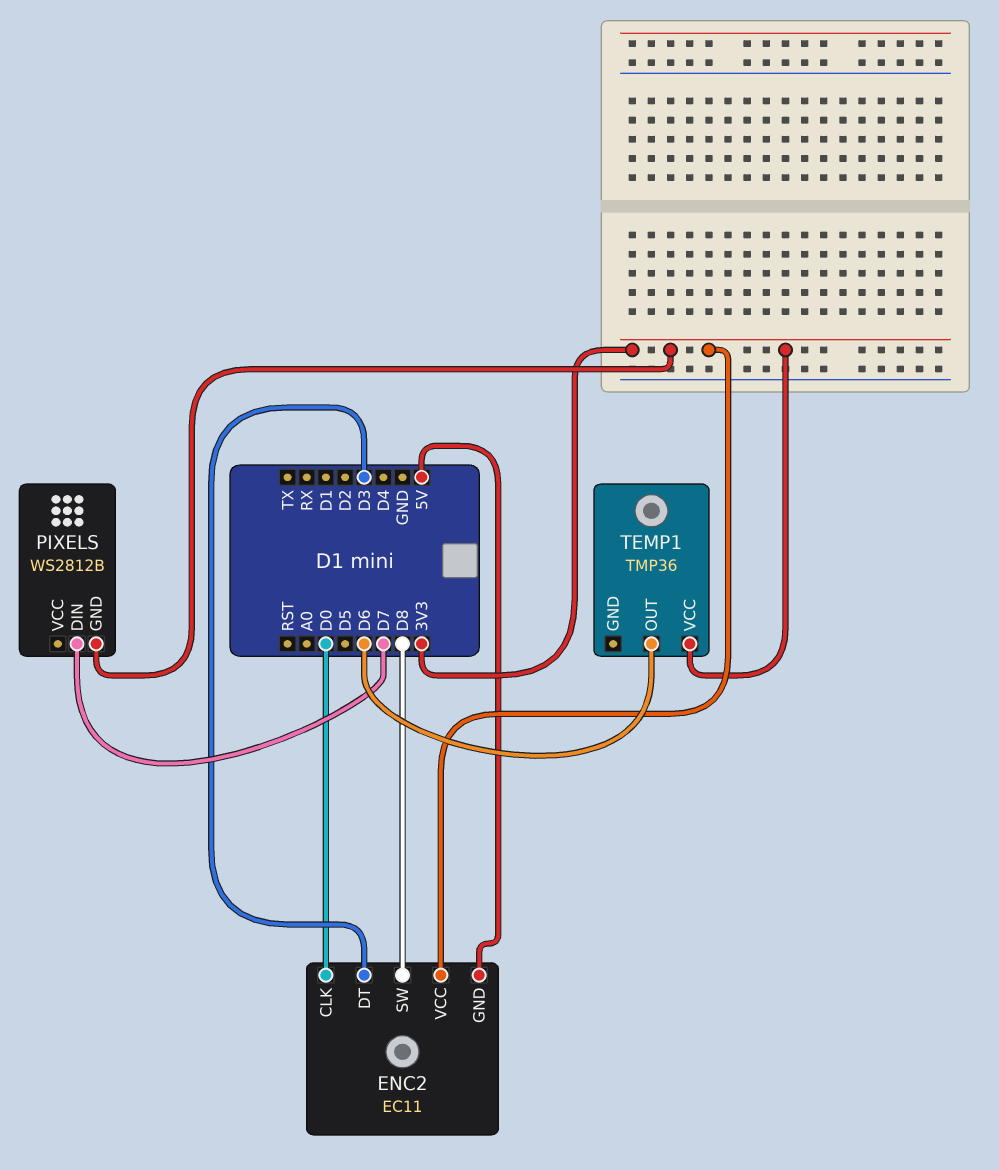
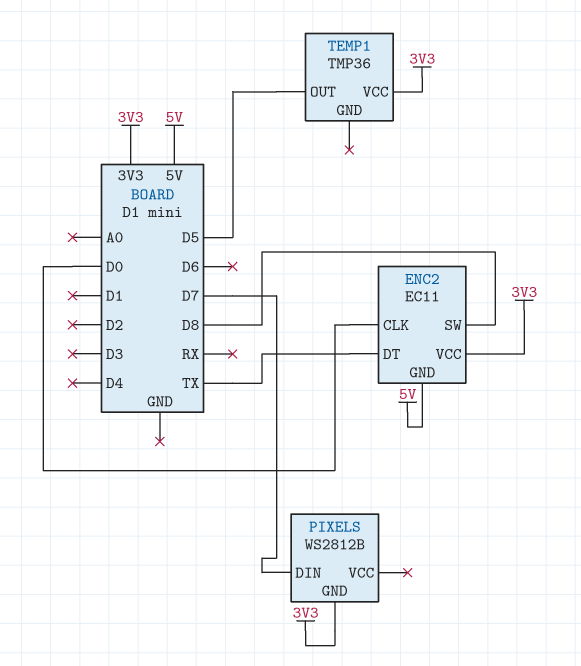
ENC2 pin DT: D3 -> TX
TEMP1 pin OUT: D6 -> D5

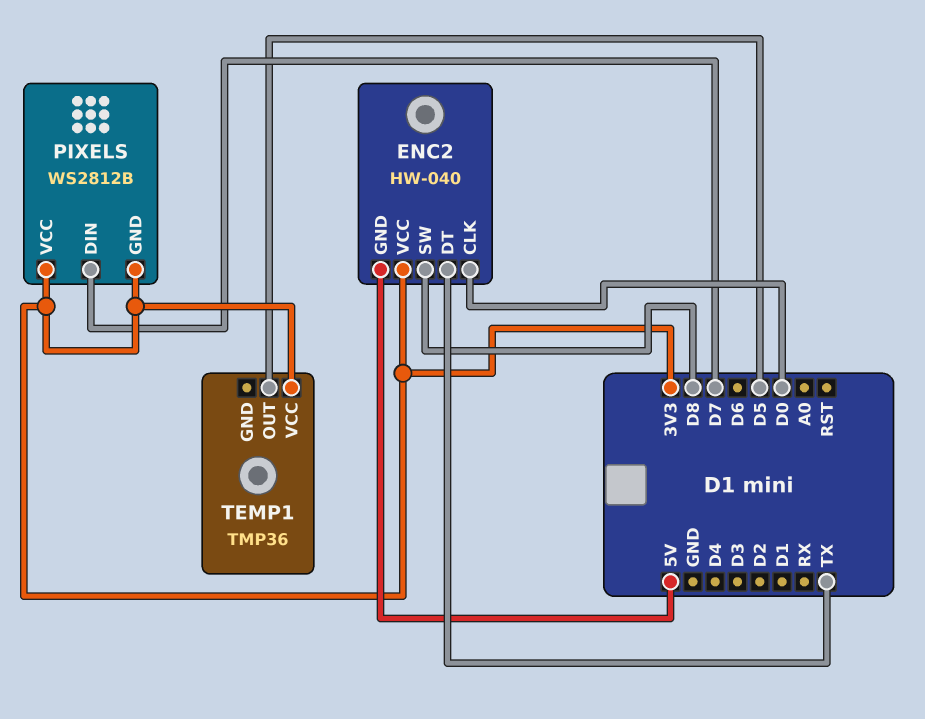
ENC2: EC11 -> HW-040
PIXELS pin VCC: none -> 3V3

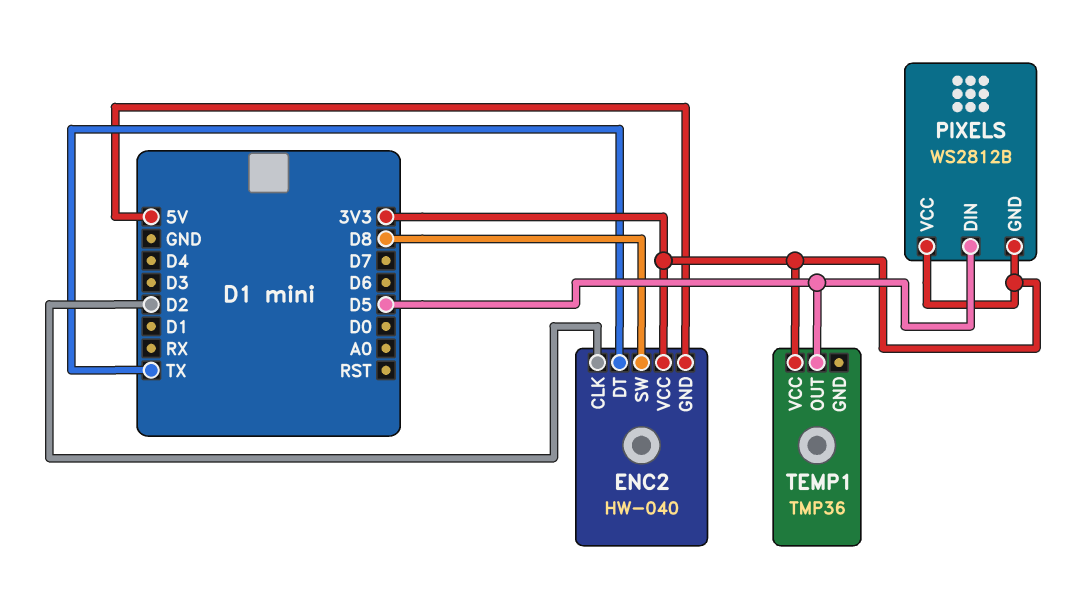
ENC2 pin CLK: D0 -> D2
PIXELS pin DIN: D7 -> D5

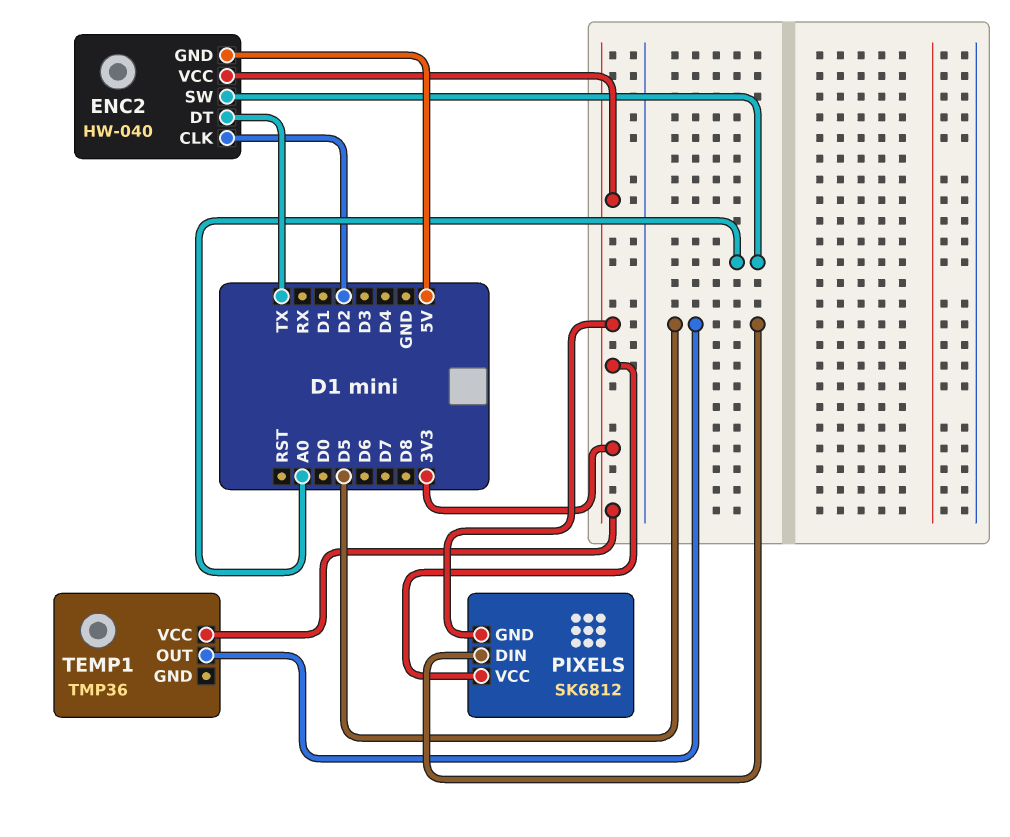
ENC2 pin SW: D8 -> A0
PIXELS: WS2812B -> SK6812

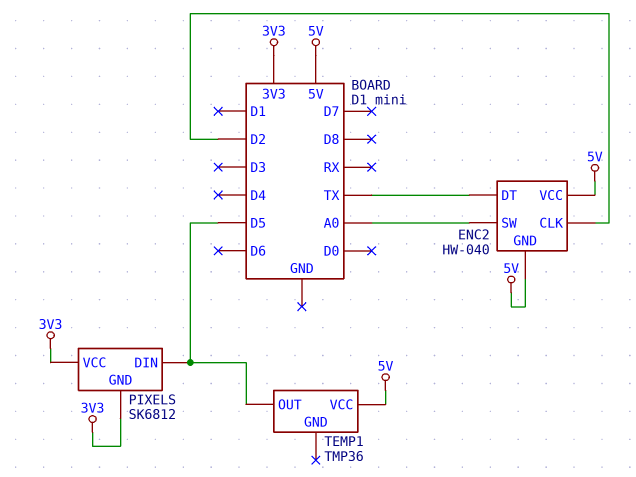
ENC2 pin VCC: 3V3 -> 5V
TEMP1 pin VCC: 3V3 -> 5V

